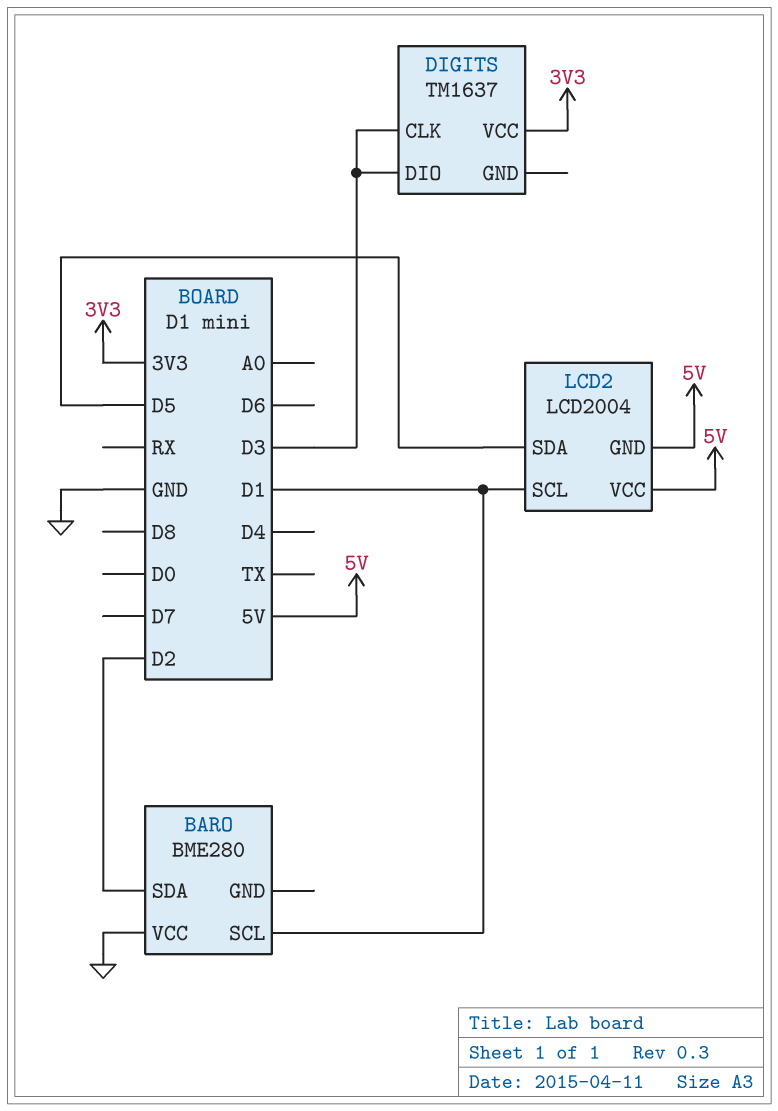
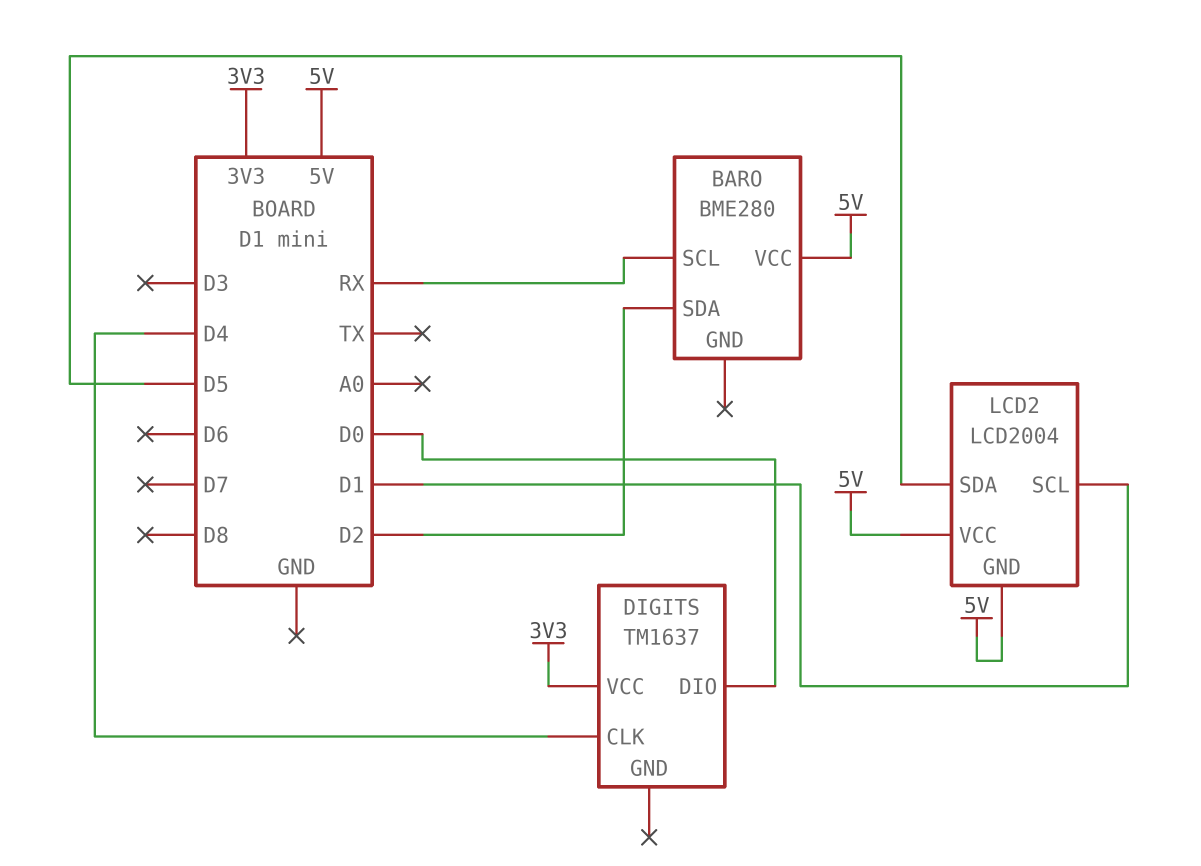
BARO pin SCL: D1 -> RX
BARO pin VCC: GND -> 5V
DIGITS pin CLK: D3 -> D4
DIGITS pin DIO: D3 -> D0

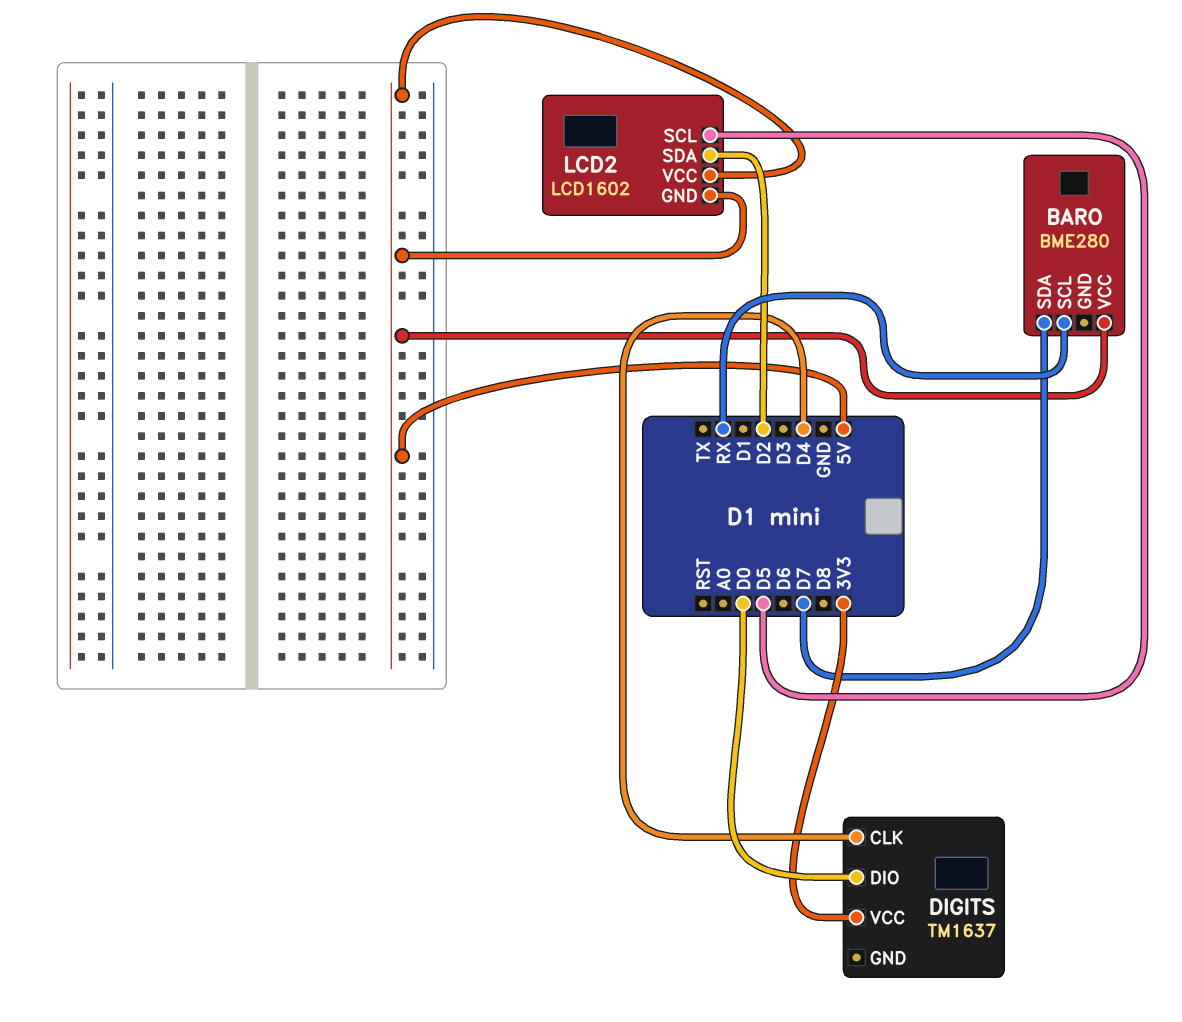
BARO pin SDA: D2 -> D7
LCD2: LCD2004 -> LCD1602
LCD2 pin SCL: D1 -> D5
LCD2 pin SDA: D5 -> D2

